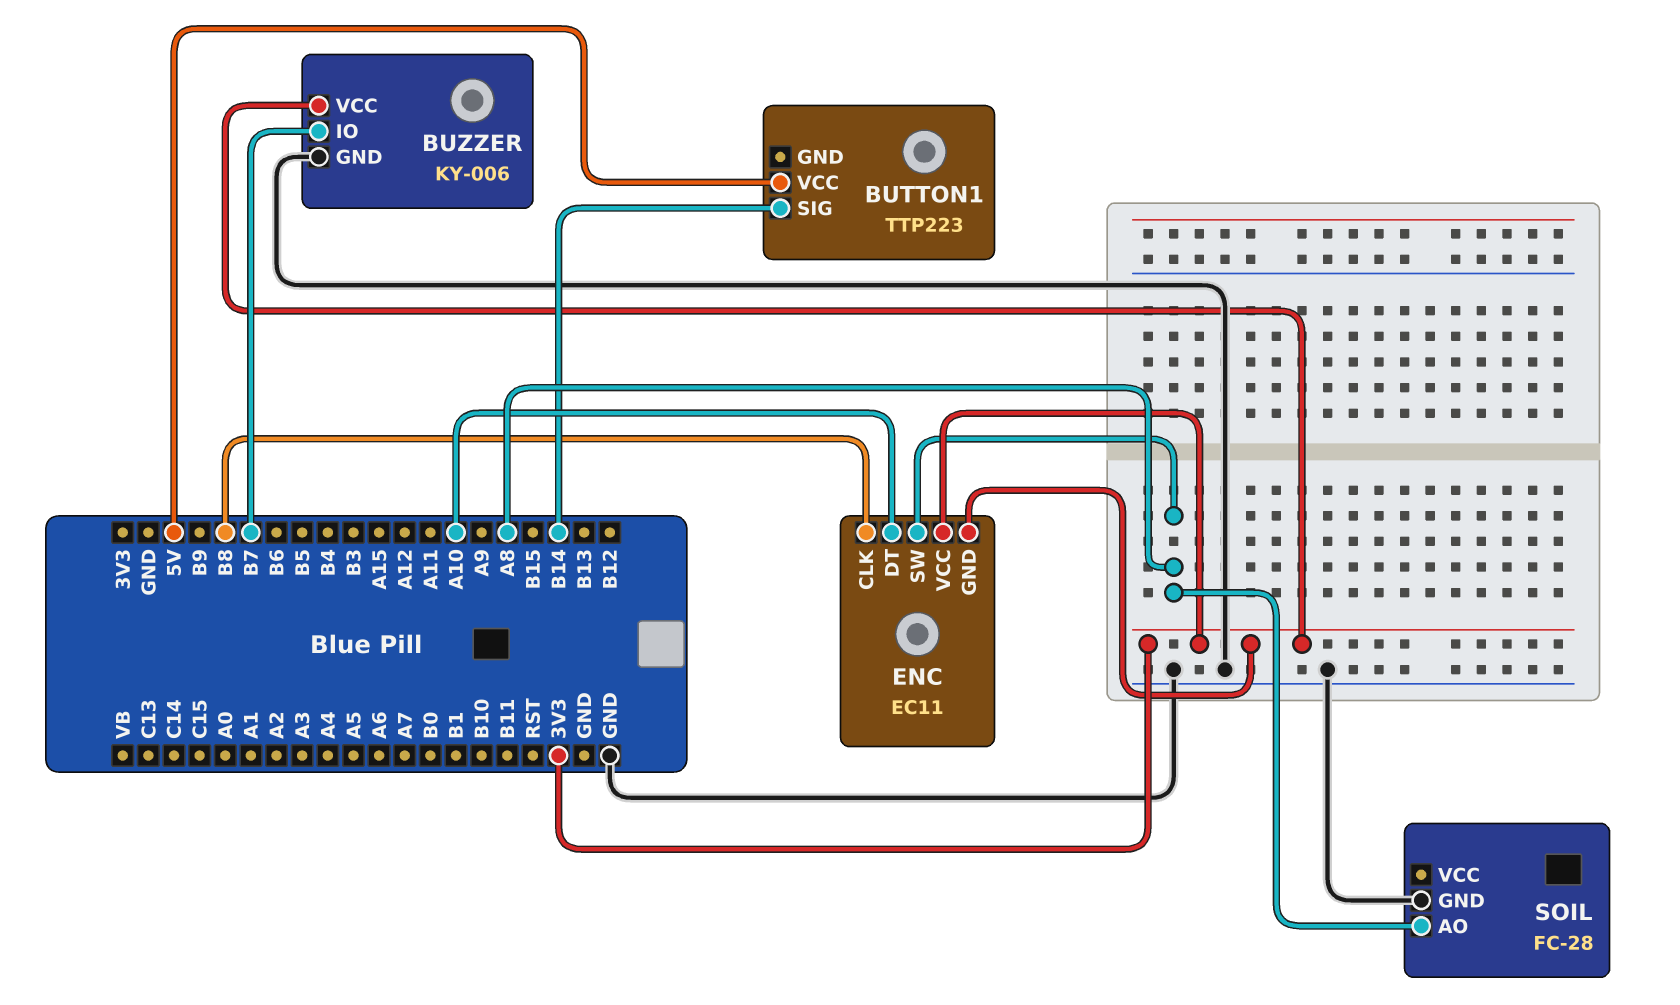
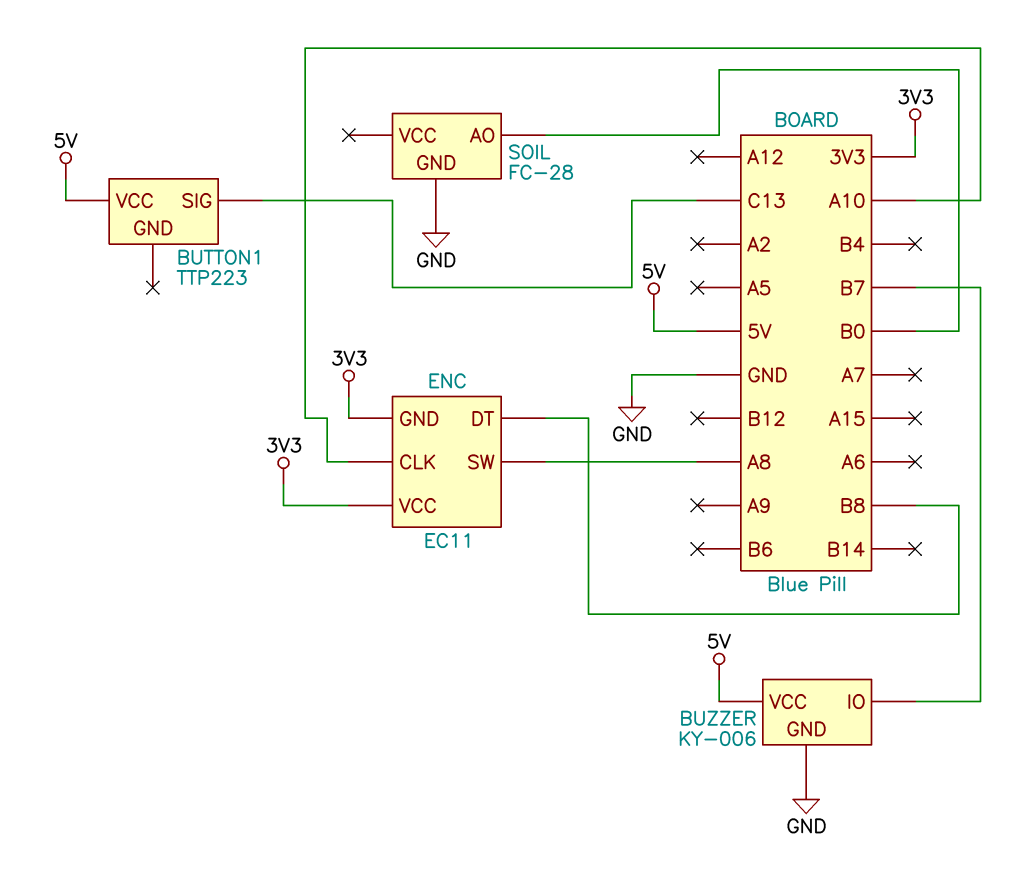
BUTTON1 pin SIG: B14 -> C13
BUZZER pin VCC: 3V3 -> 5V
ENC pin CLK: B8 -> A10
ENC pin DT: A10 -> B8
SOIL pin AO: A8 -> B0

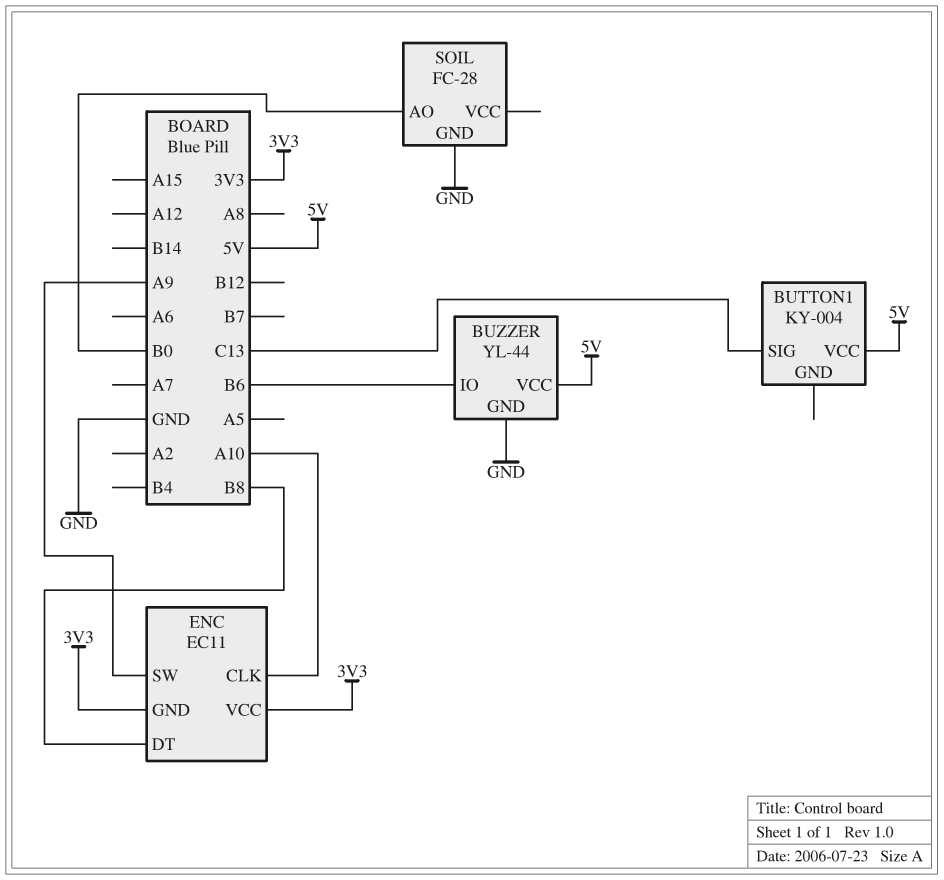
BUTTON1: TTP223 -> KY-004
BUZZER: KY-006 -> YL-44
BUZZER pin IO: B7 -> B6
ENC pin SW: A8 -> A9

